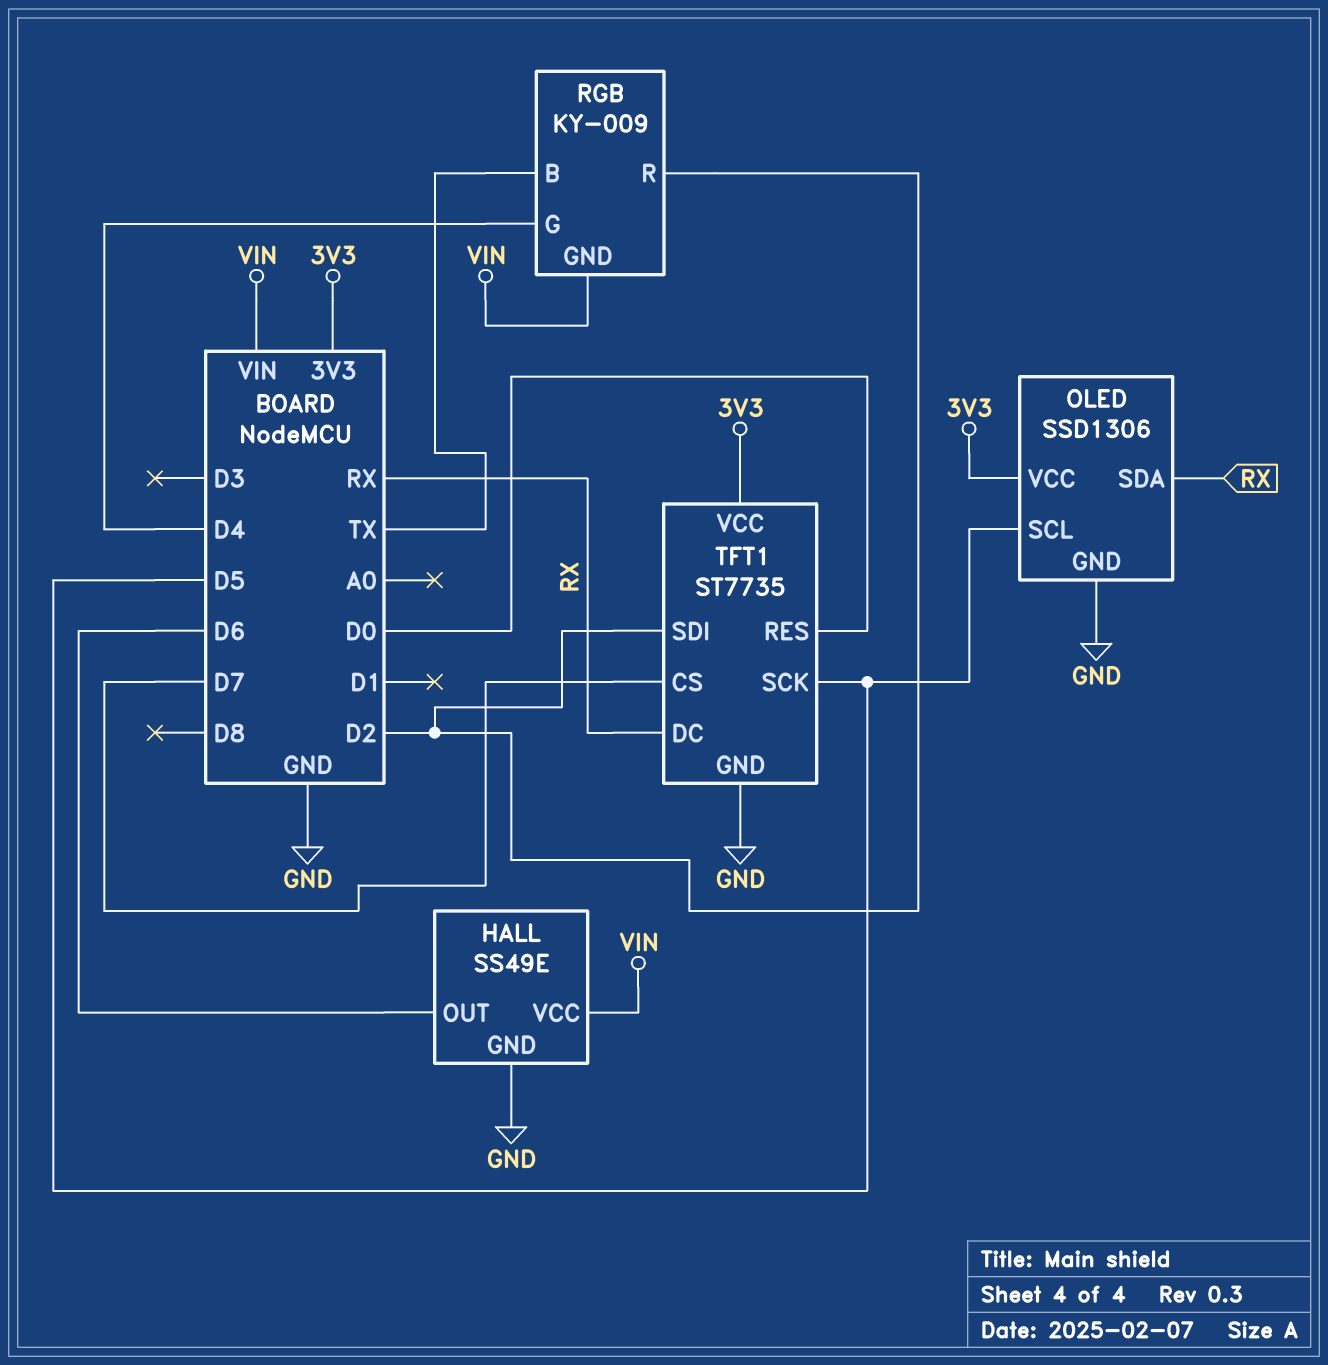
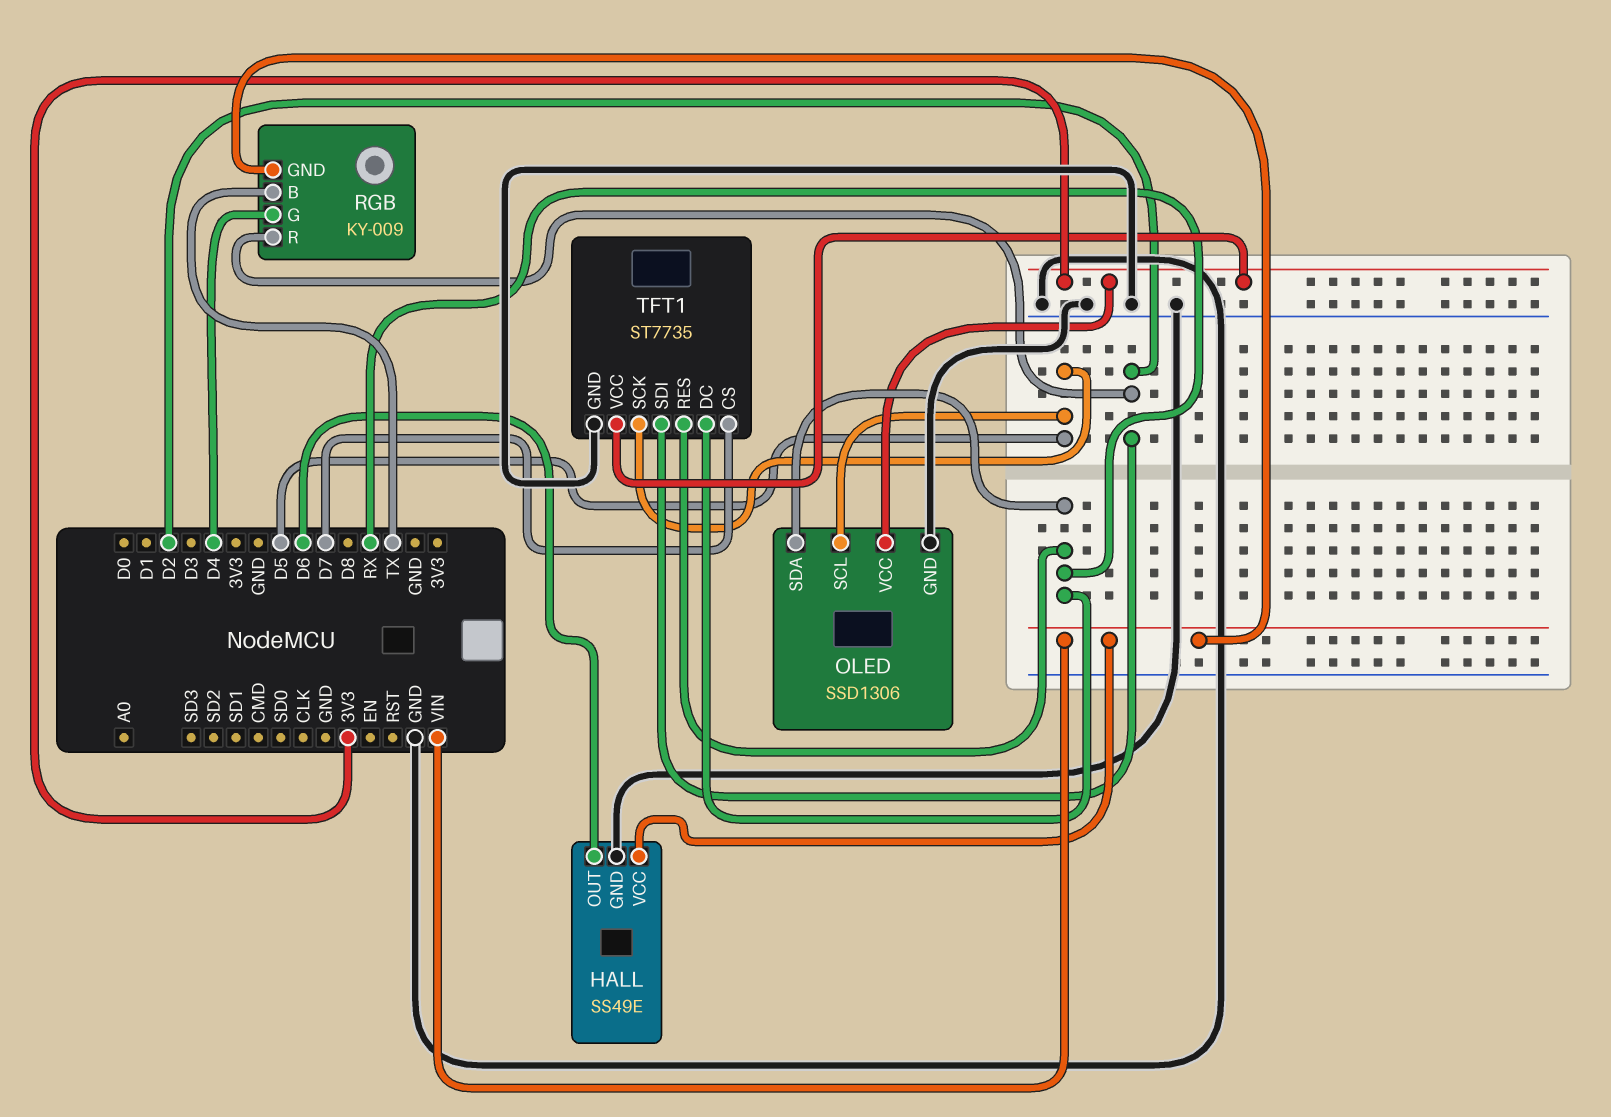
TFT1 pin RES: D0 -> RX

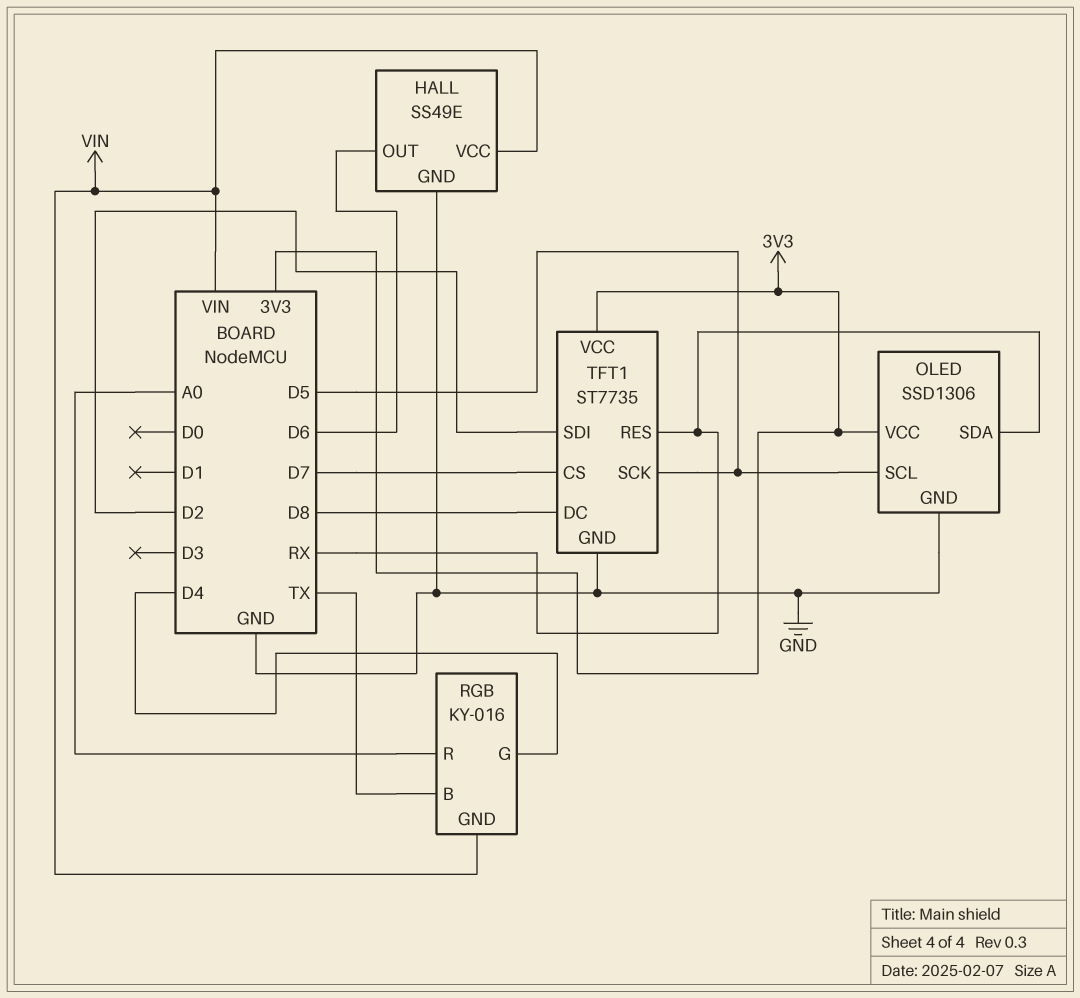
RGB: KY-009 -> KY-016
RGB pin R: D2 -> A0
TFT1 pin DC: RX -> D8

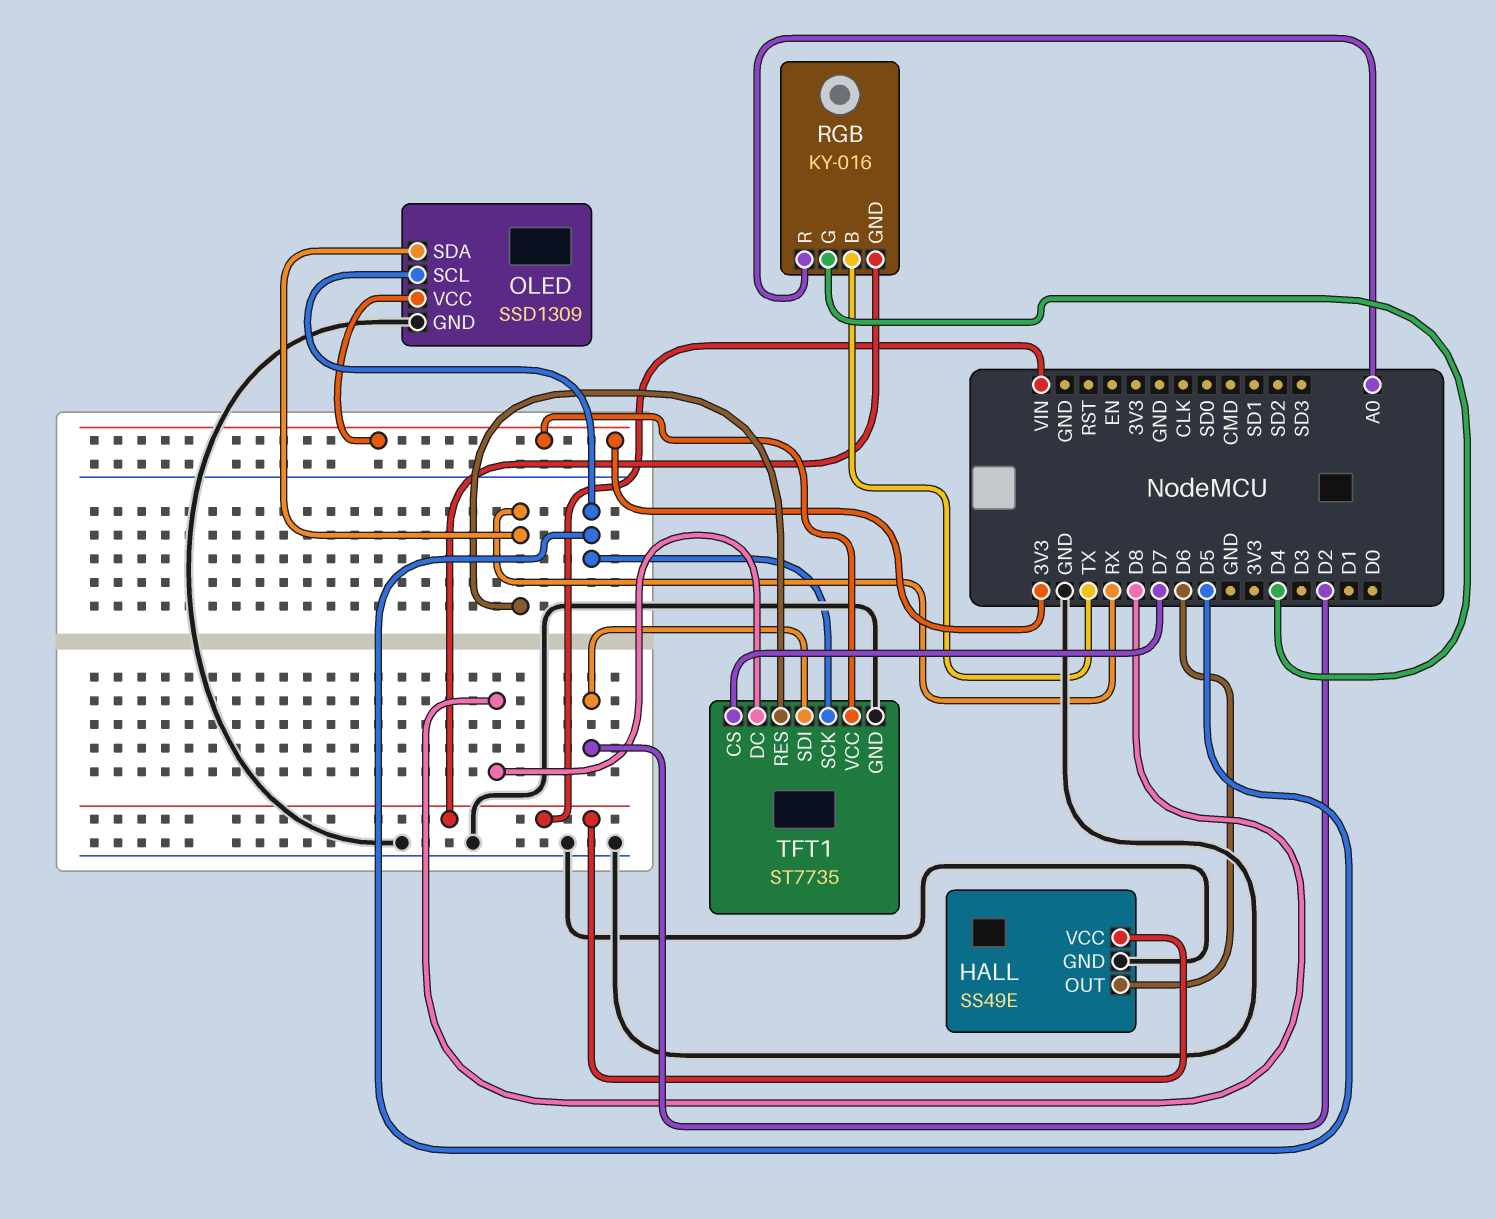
OLED: SSD1306 -> SSD1309

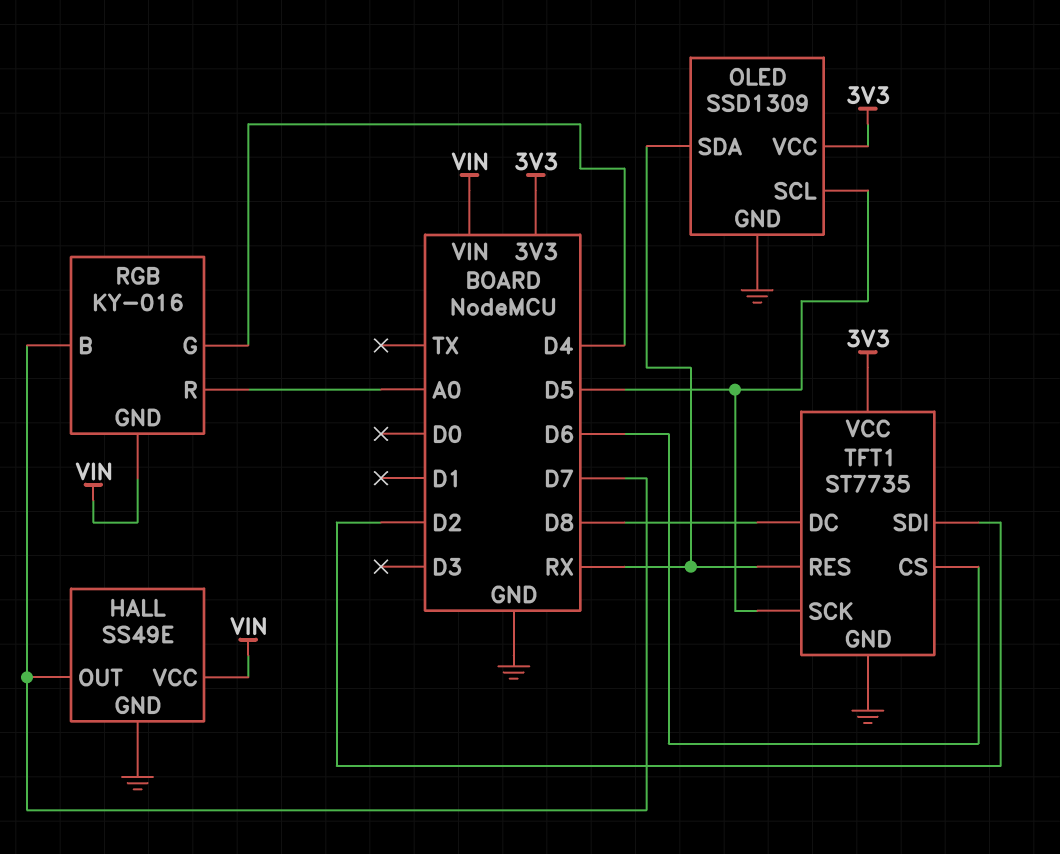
HALL pin OUT: D6 -> D7
RGB pin B: TX -> D7
TFT1 pin CS: D7 -> D6

